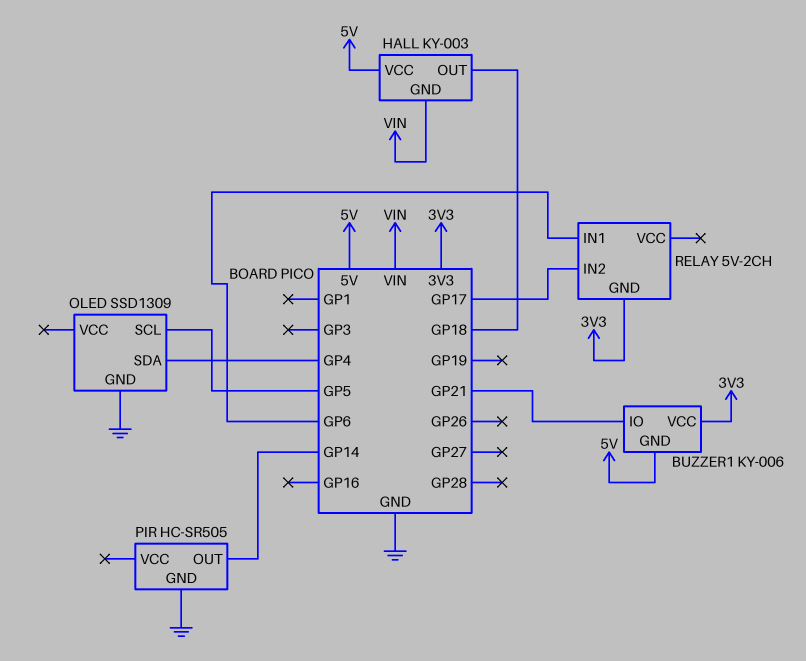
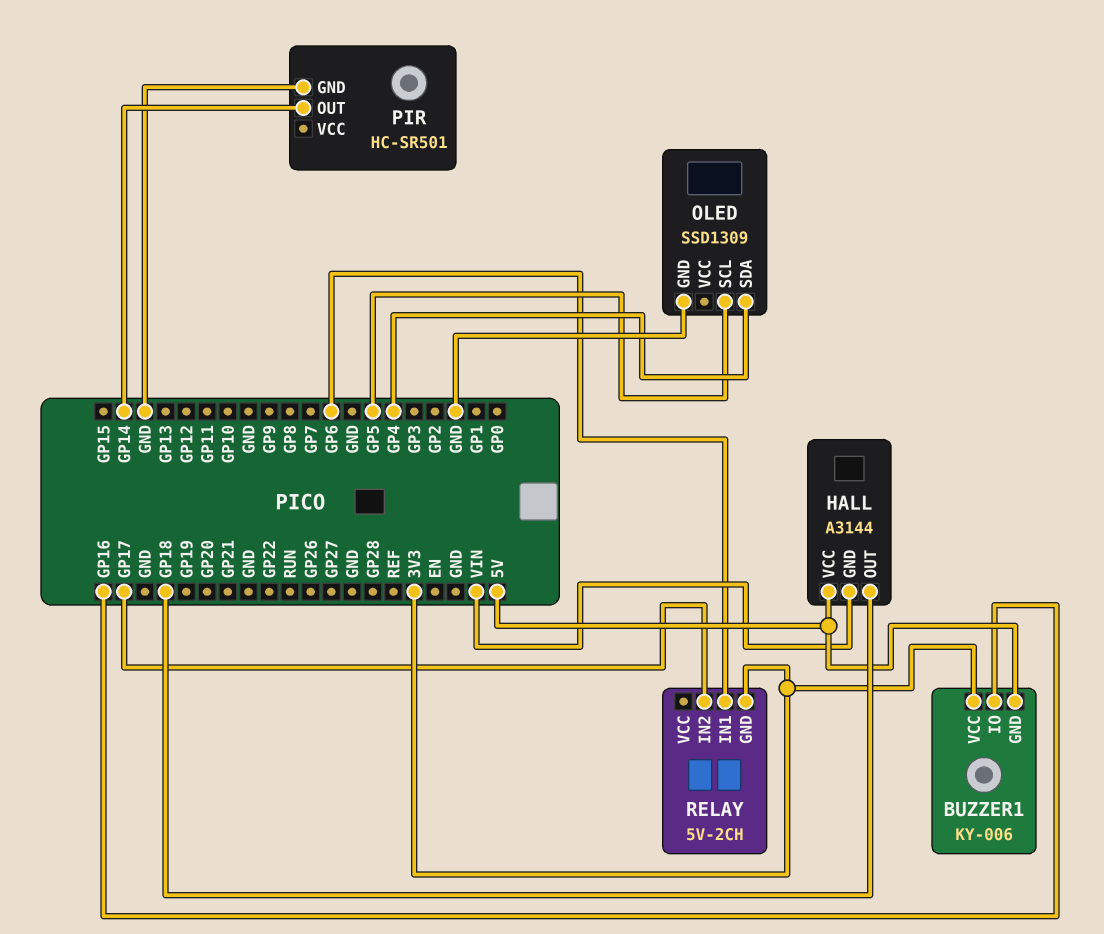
BUZZER1 pin IO: GP21 -> GP16
HALL: KY-003 -> A3144
PIR: HC-SR505 -> HC-SR501

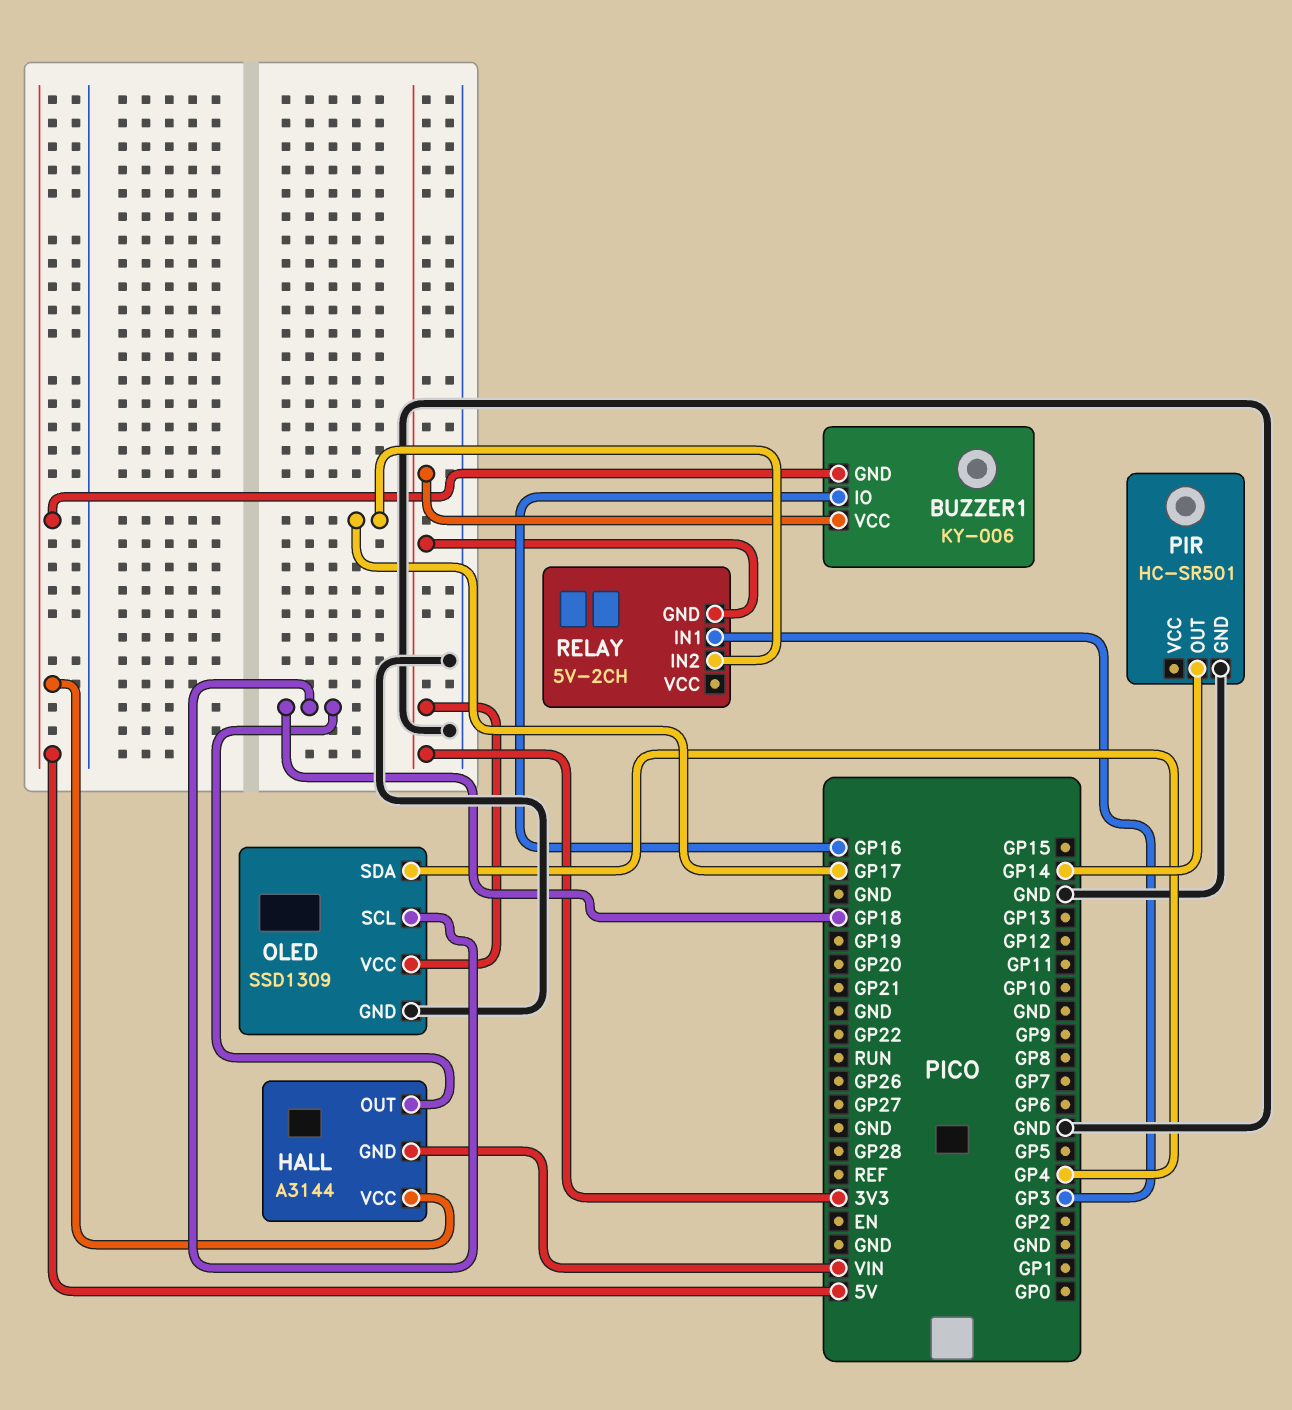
OLED pin SCL: GP5 -> GP18
OLED pin VCC: none -> 3V3
RELAY pin IN1: GP6 -> GP3

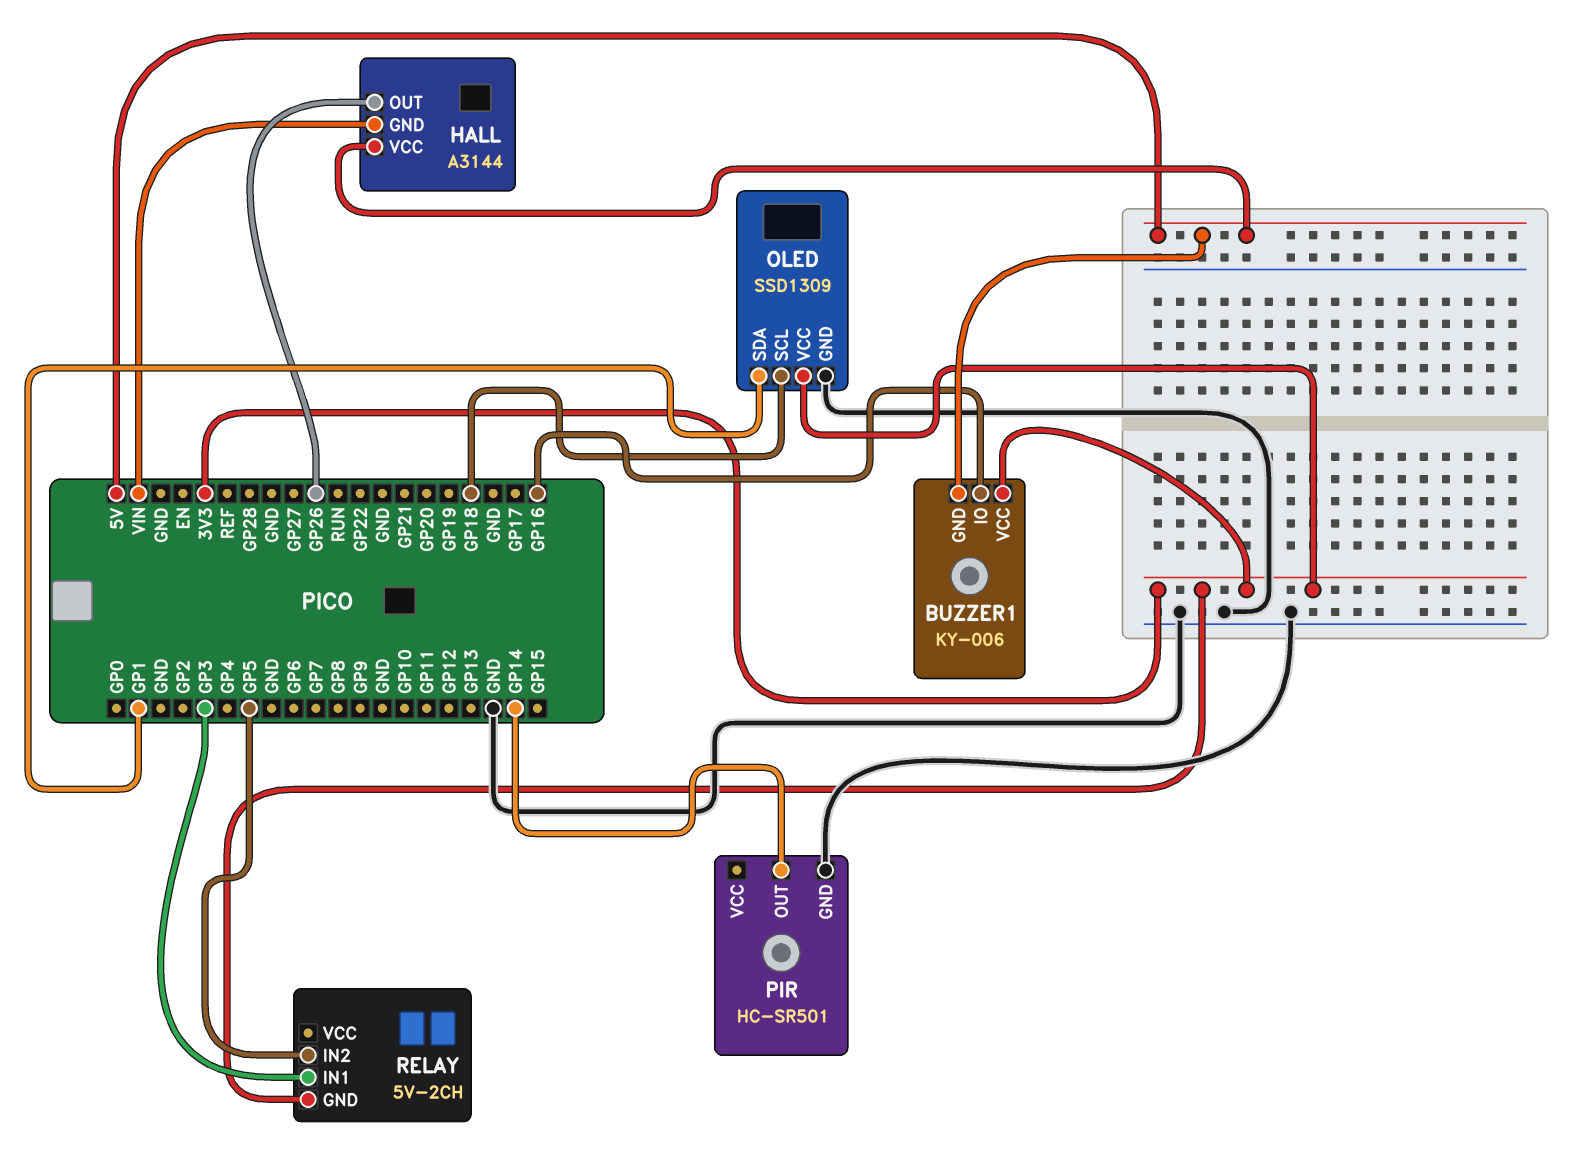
HALL pin OUT: GP18 -> GP26
OLED pin SDA: GP4 -> GP1
RELAY pin IN2: GP17 -> GP5

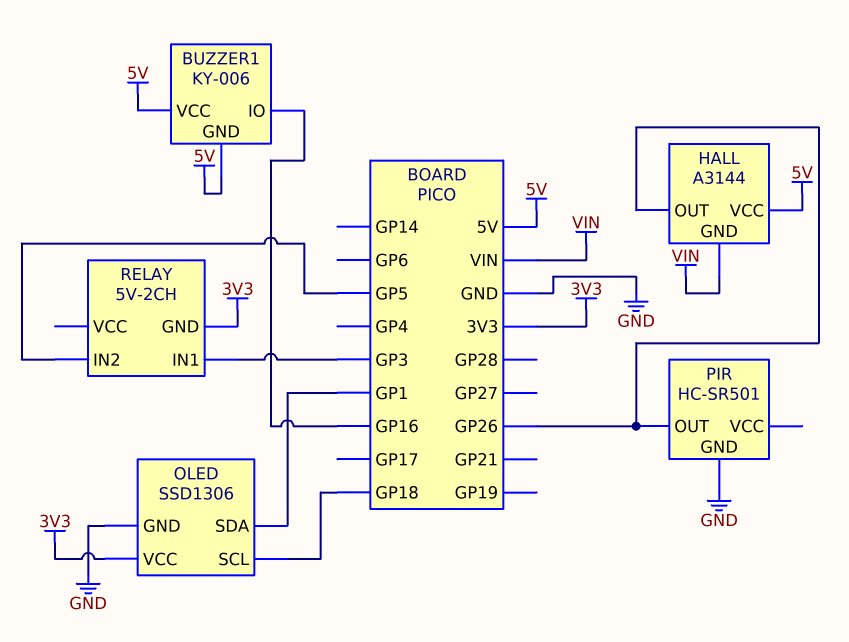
BUZZER1 pin VCC: 3V3 -> 5V
OLED: SSD1309 -> SSD1306
PIR pin OUT: GP14 -> GP26

